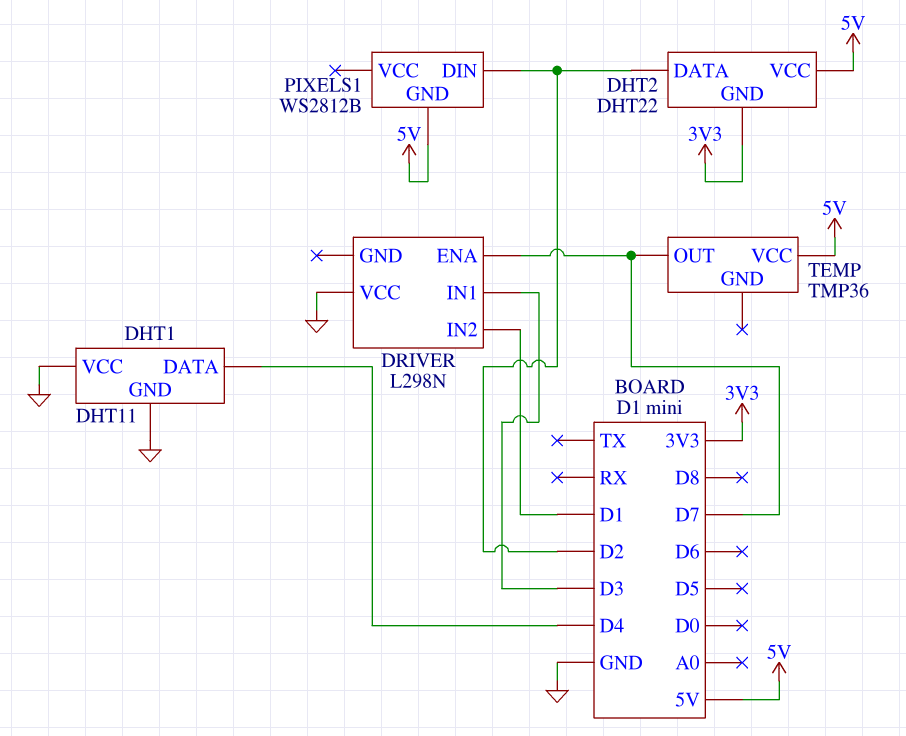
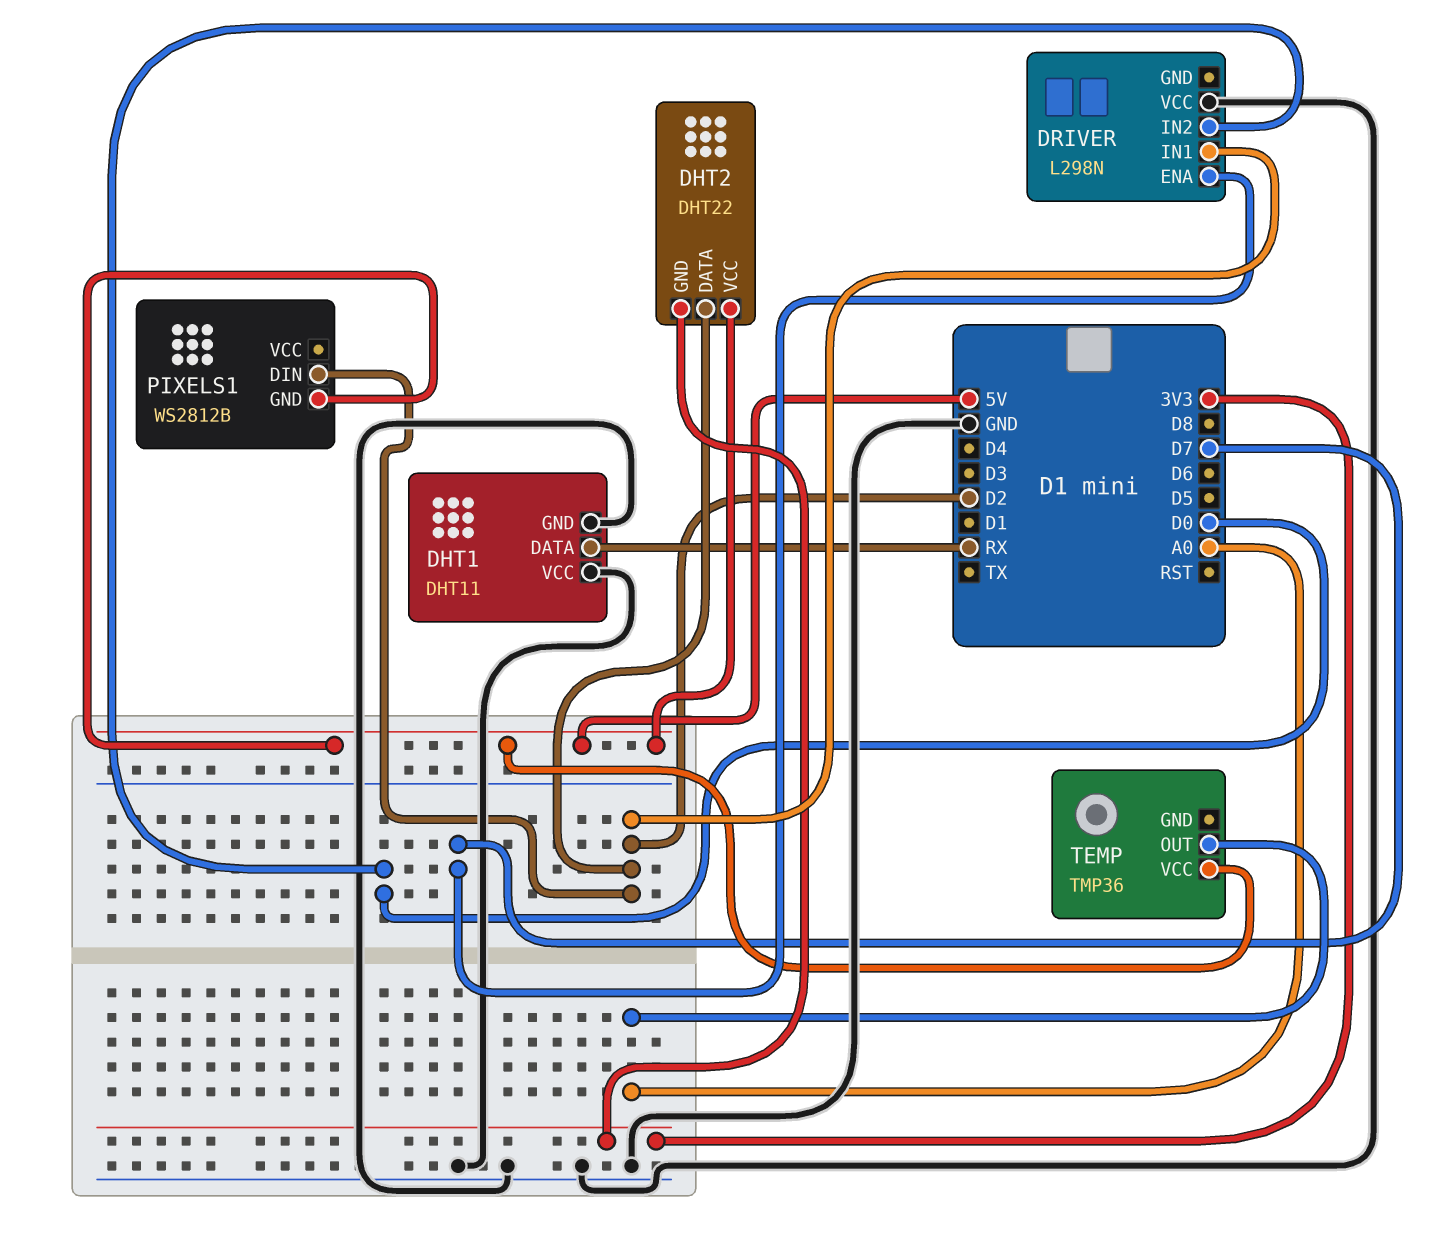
DHT1 pin DATA: D4 -> RX
DRIVER pin IN1: D3 -> D2
DRIVER pin IN2: D1 -> D0
TEMP pin OUT: D7 -> A0

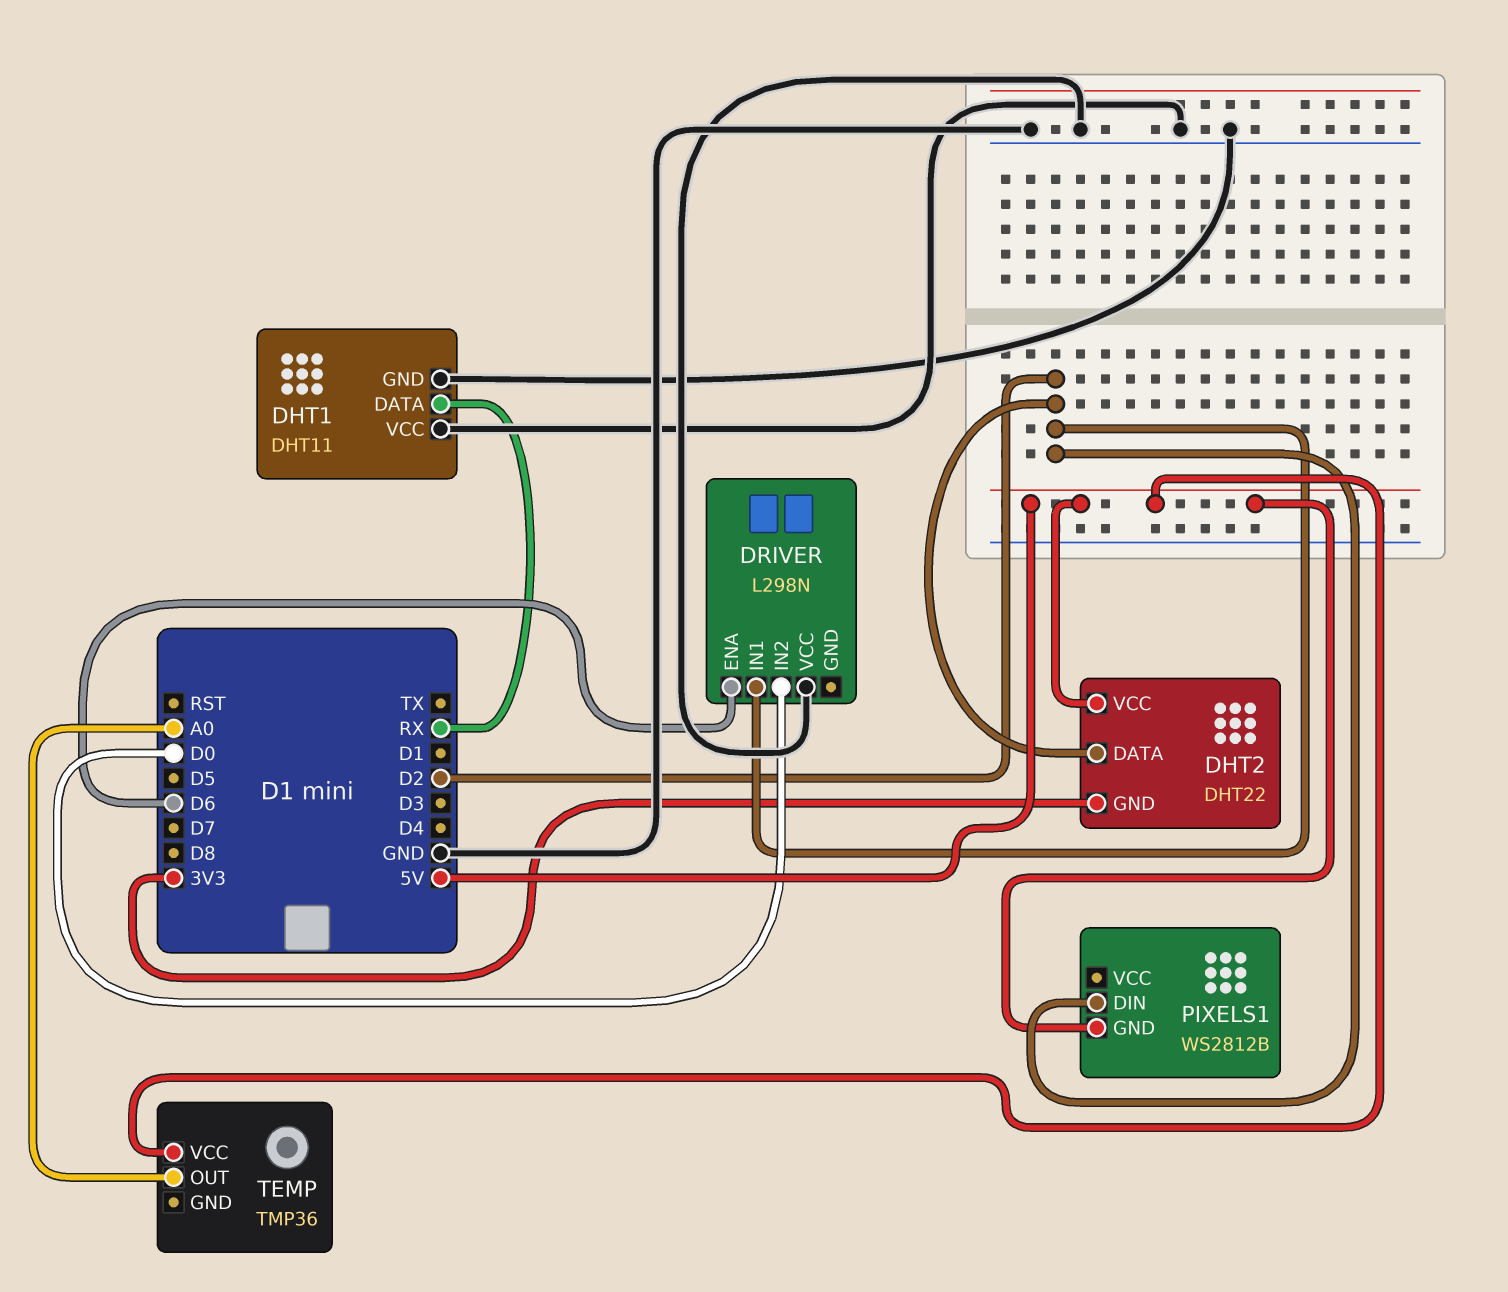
DRIVER pin ENA: D7 -> D6

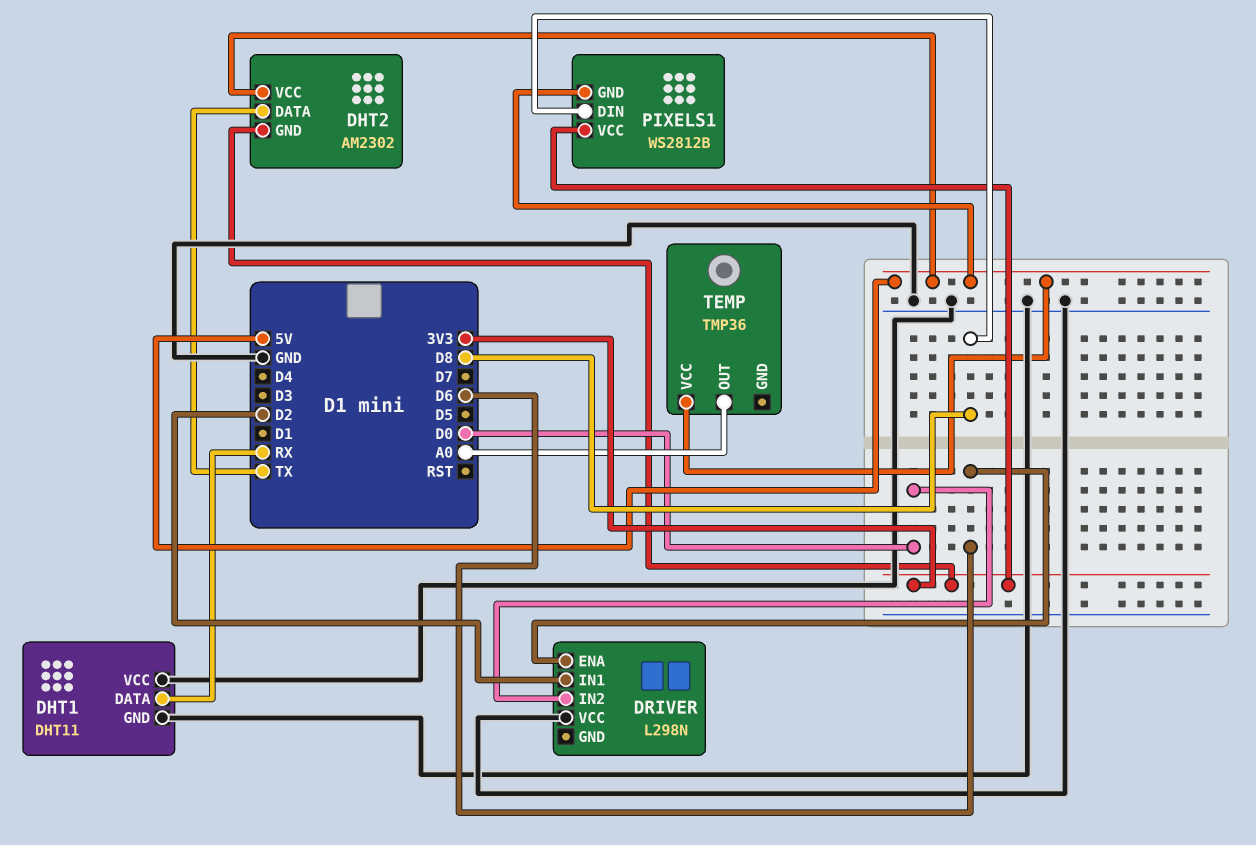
DHT2: DHT22 -> AM2302
DHT2 pin DATA: D2 -> TX
PIXELS1 pin DIN: D2 -> D8
PIXELS1 pin VCC: none -> 3V3

